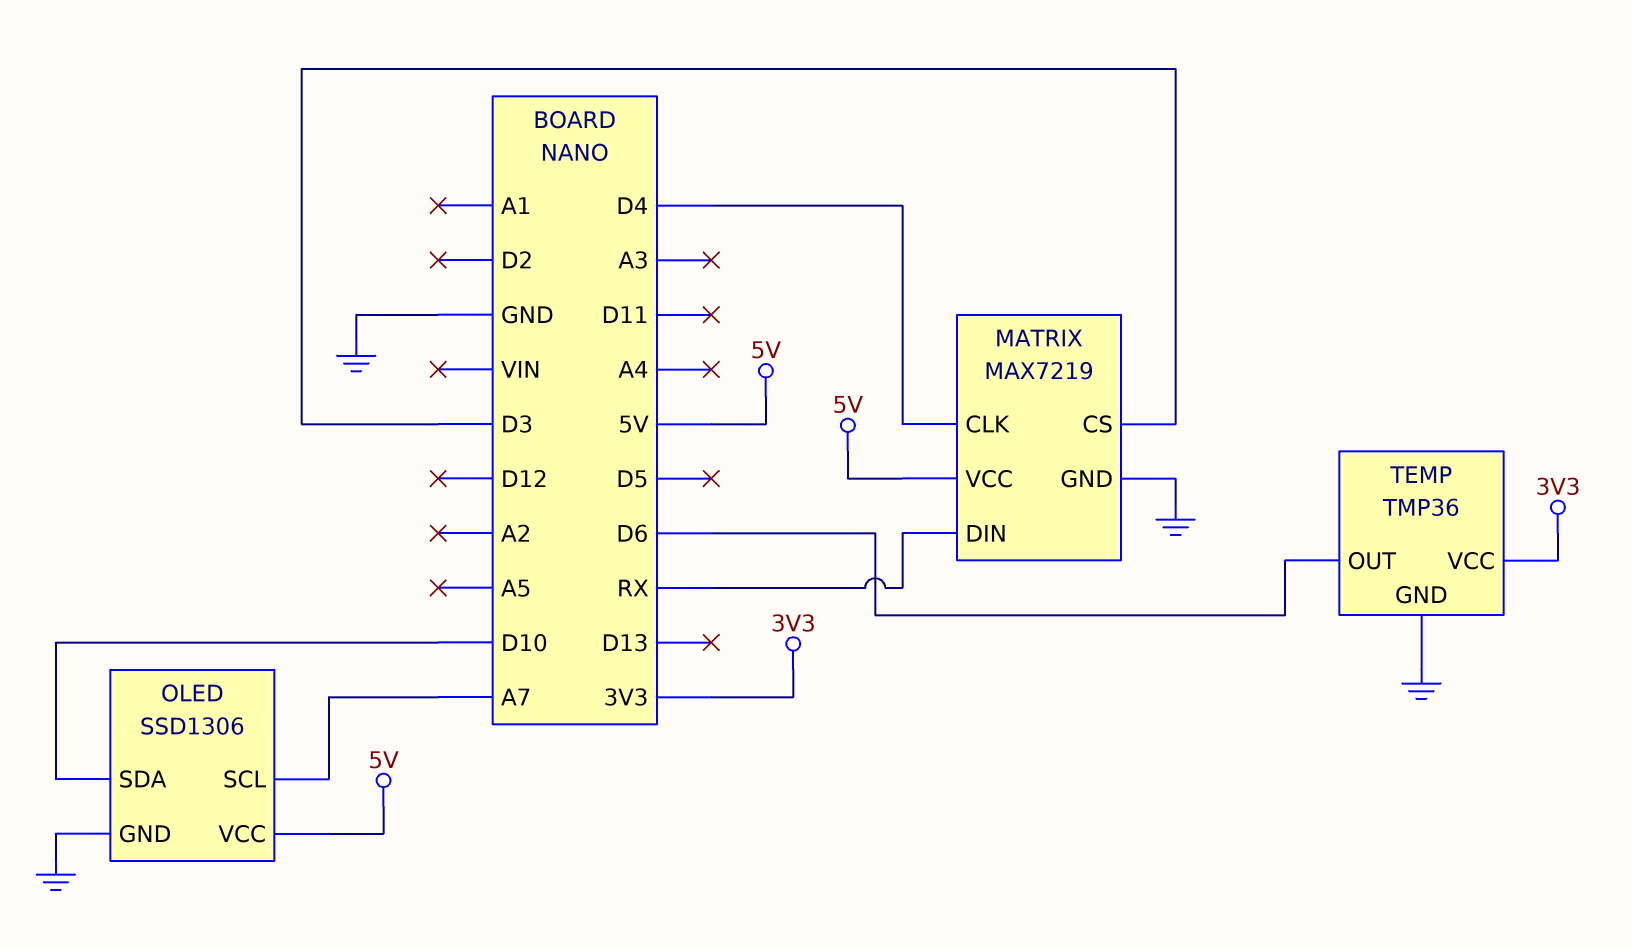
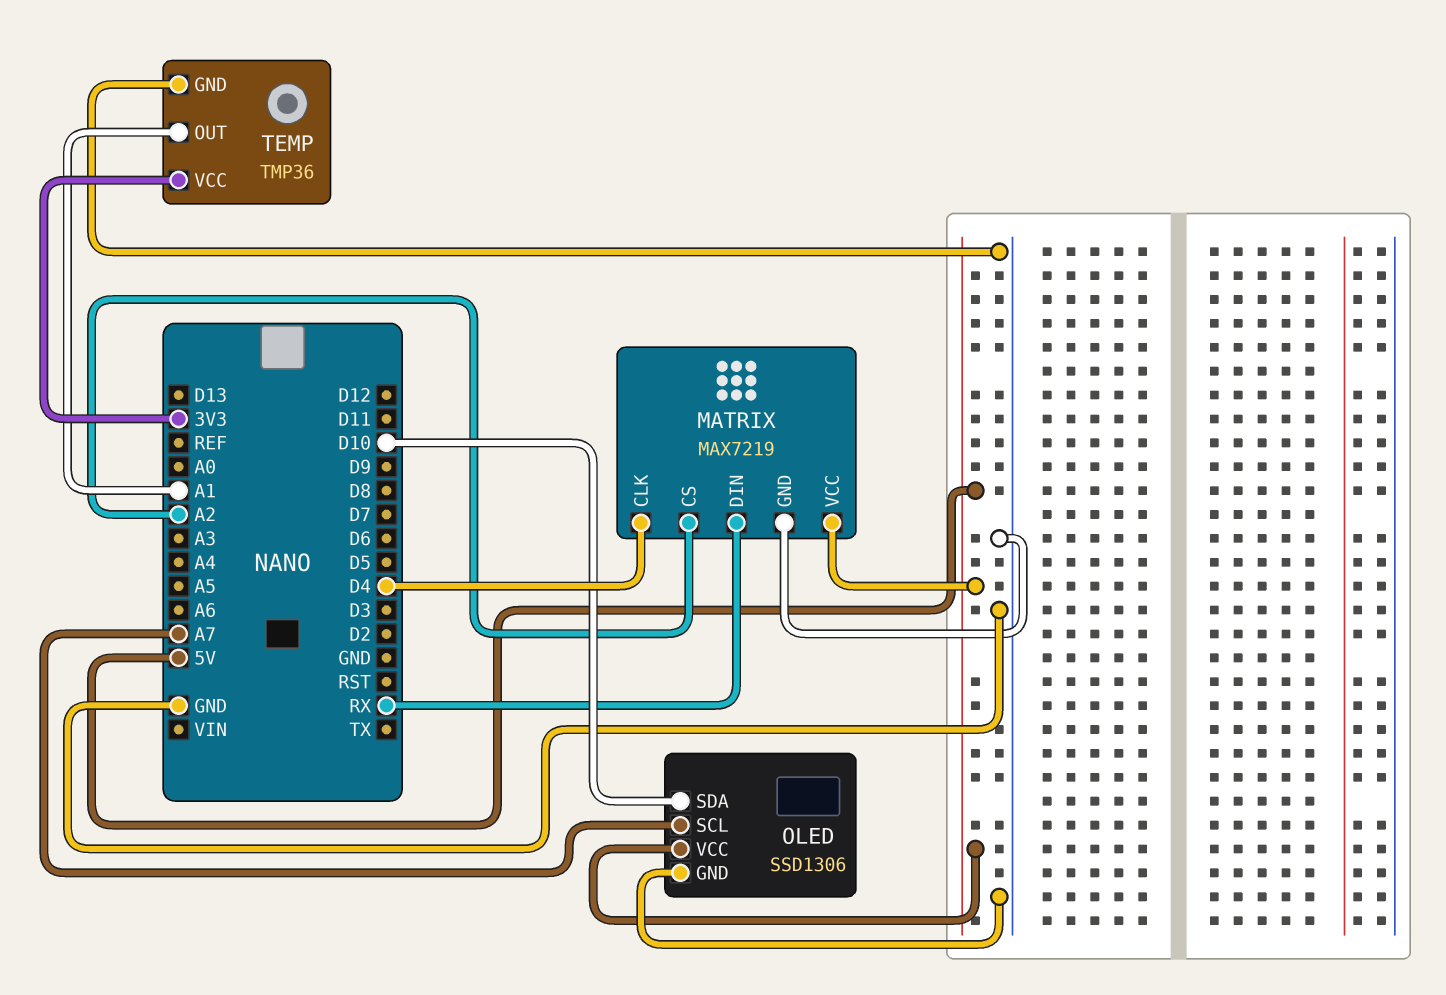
MATRIX pin CS: D3 -> A2
TEMP pin OUT: D6 -> A1

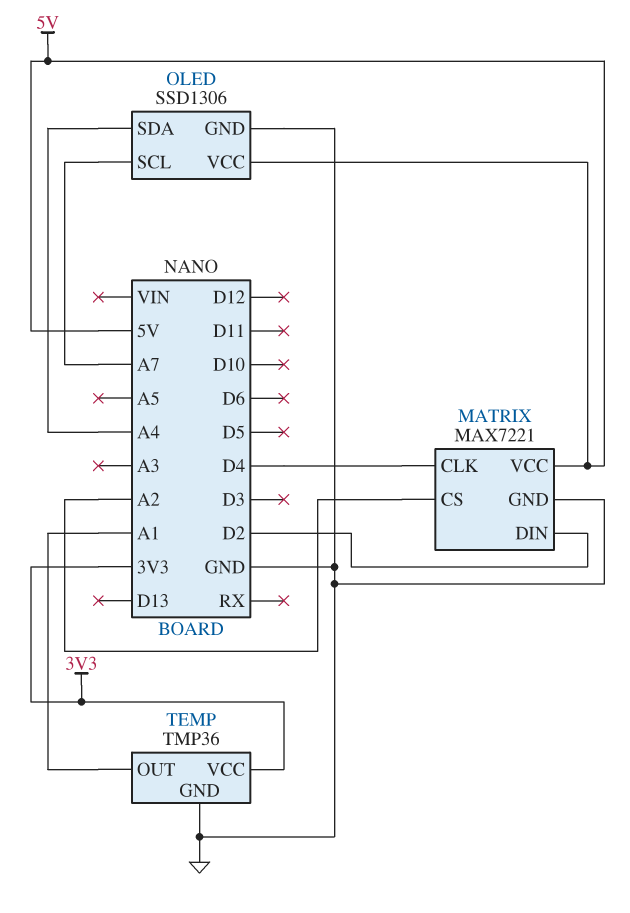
MATRIX: MAX7219 -> MAX7221
MATRIX pin DIN: RX -> D2
OLED pin SDA: D10 -> A4

